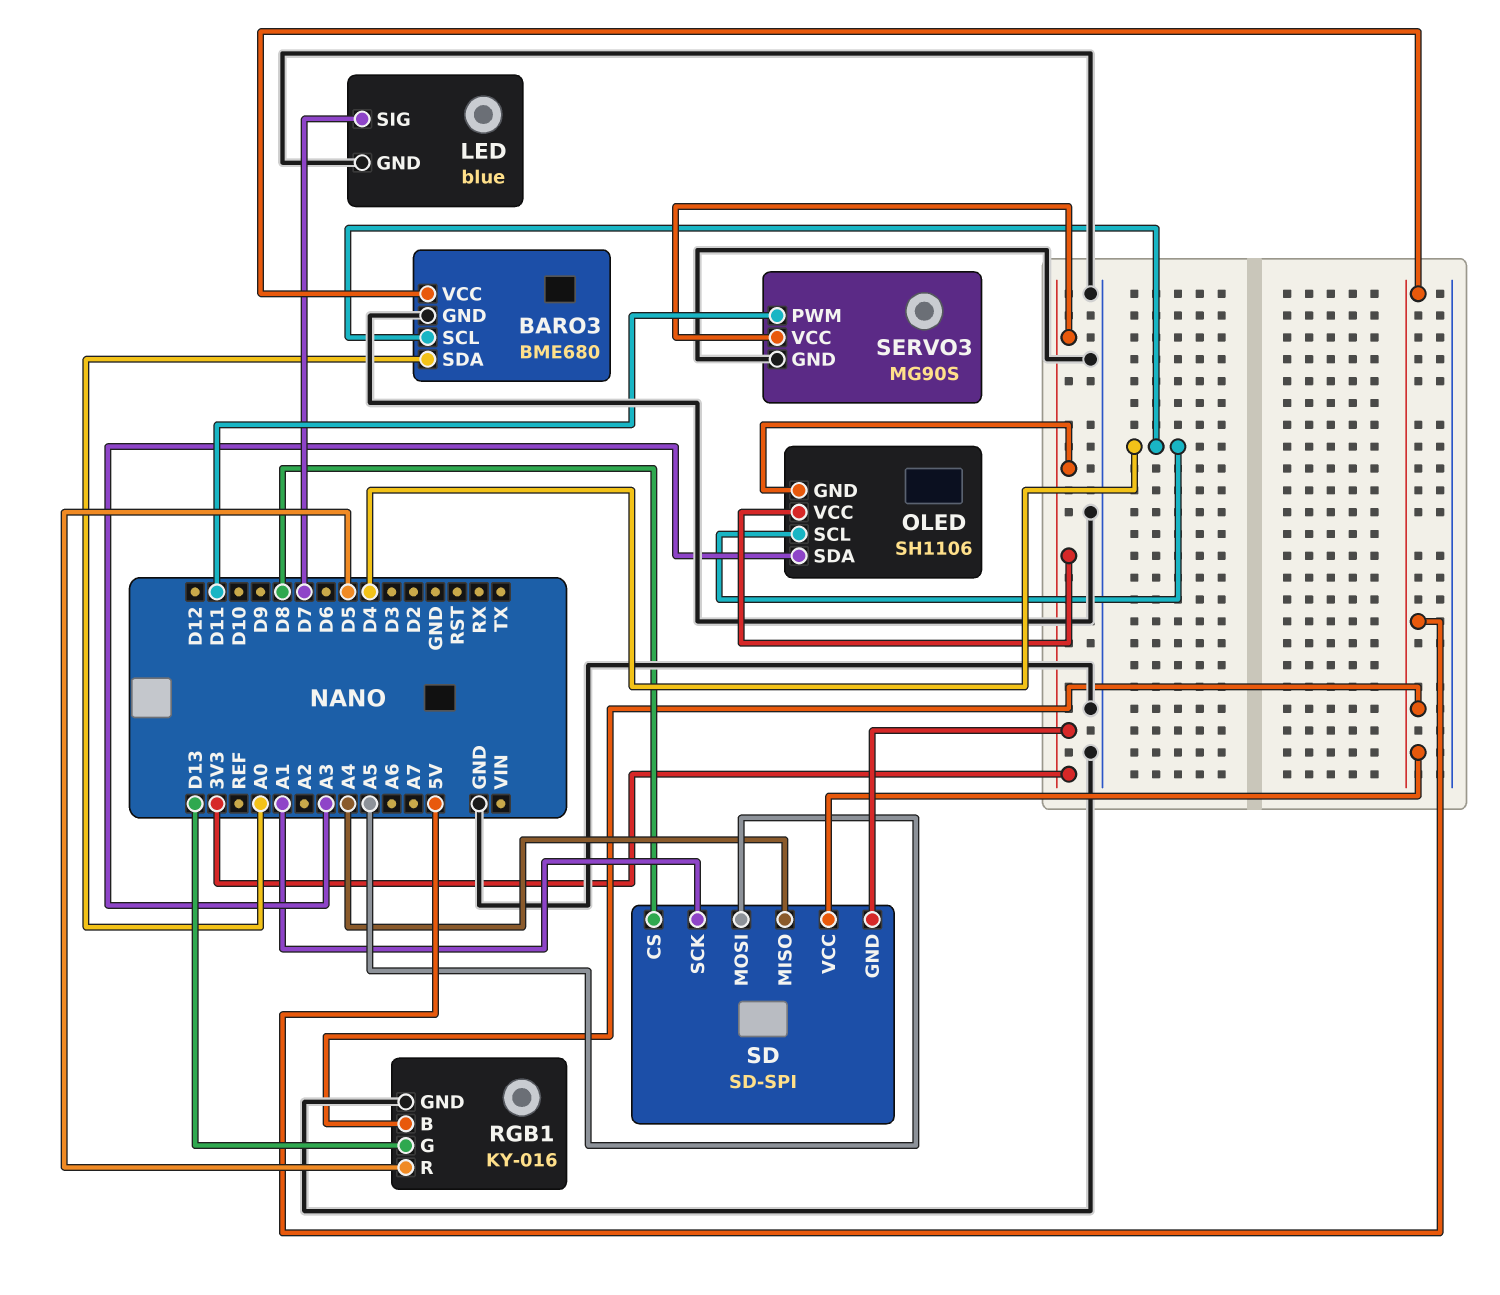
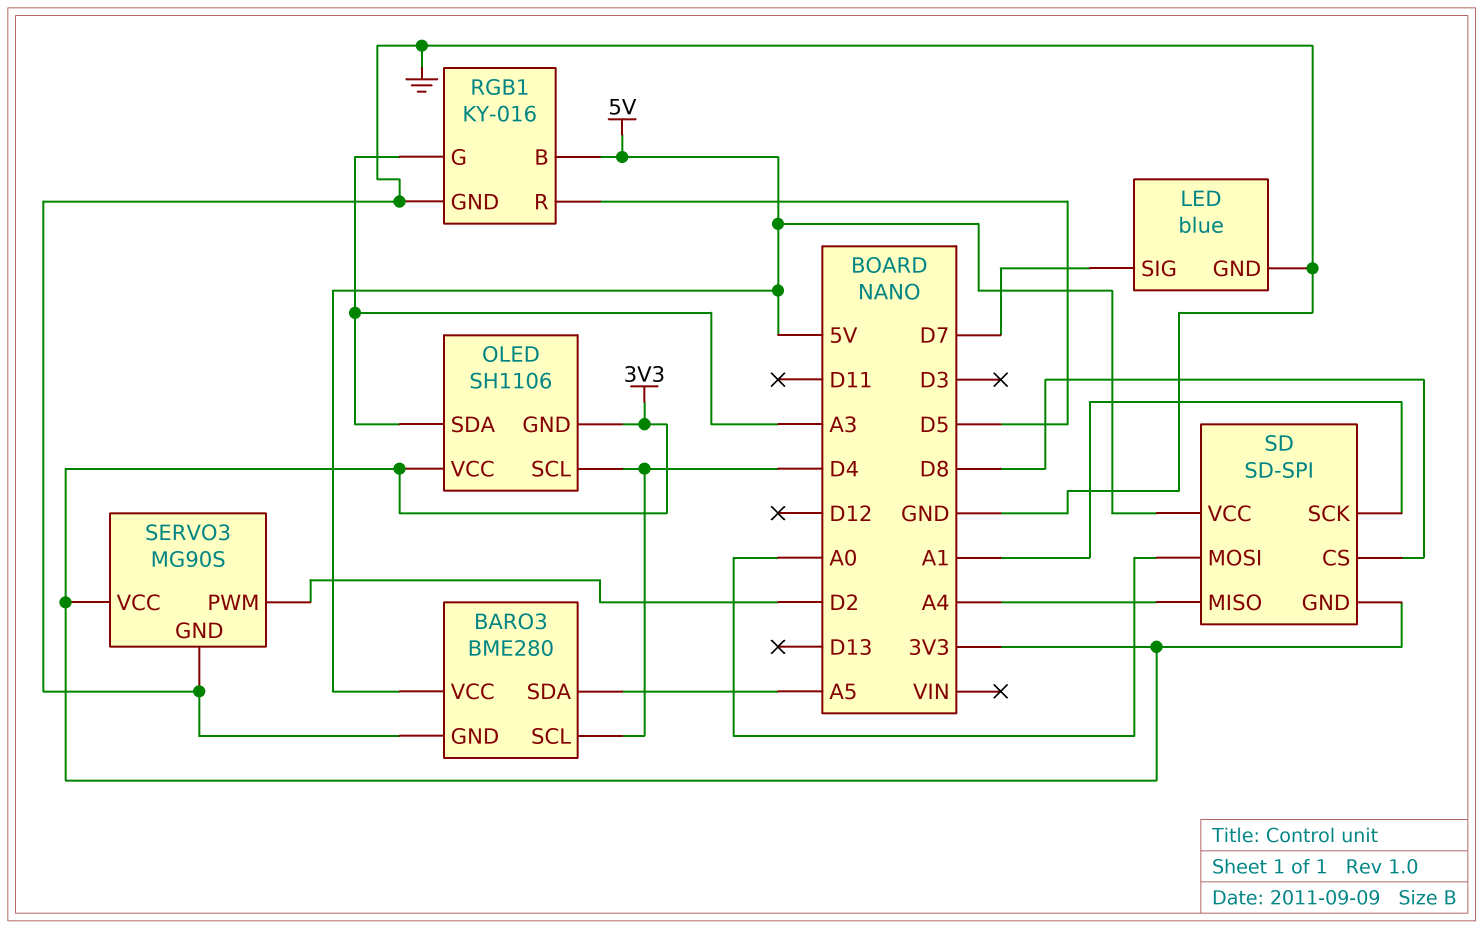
BARO3: BME680 -> BME280
BARO3 pin SDA: A0 -> A5
RGB1 pin G: D13 -> A3
SD pin MOSI: A5 -> A0
SERVO3 pin PWM: D11 -> D2

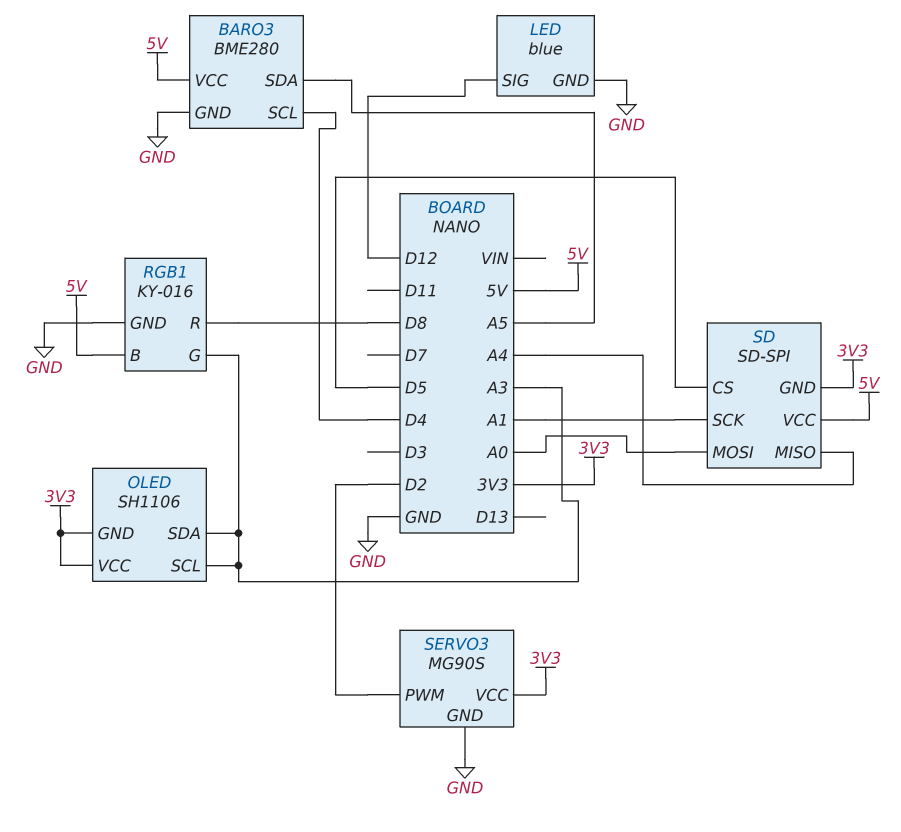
LED pin SIG: D7 -> D12
OLED pin SCL: D4 -> A3
RGB1 pin R: D5 -> D8
SD pin CS: D8 -> D5

